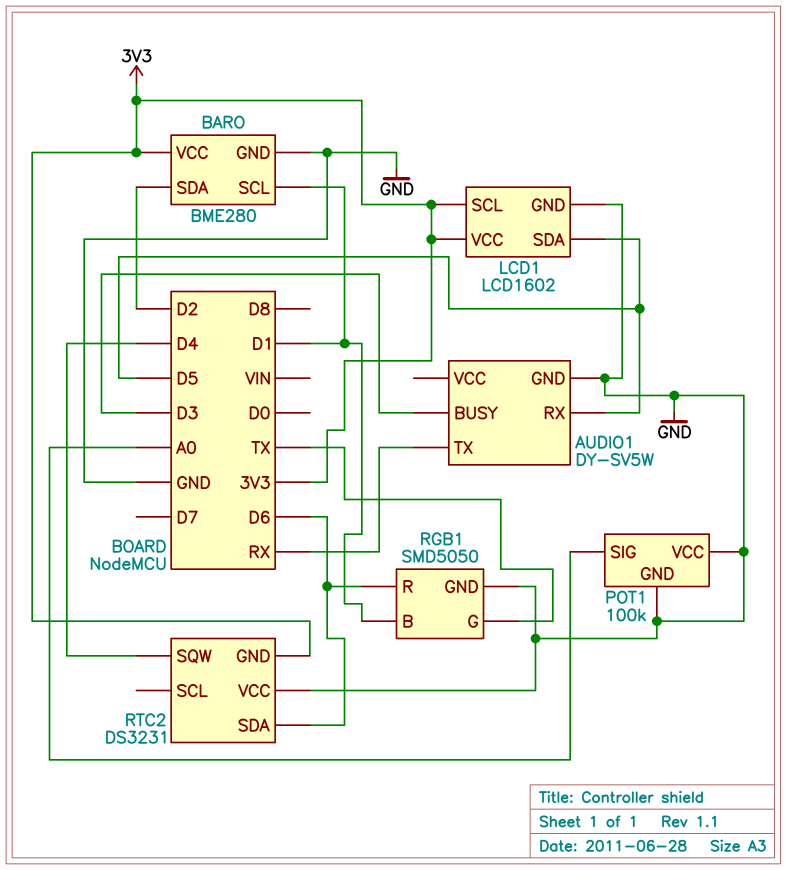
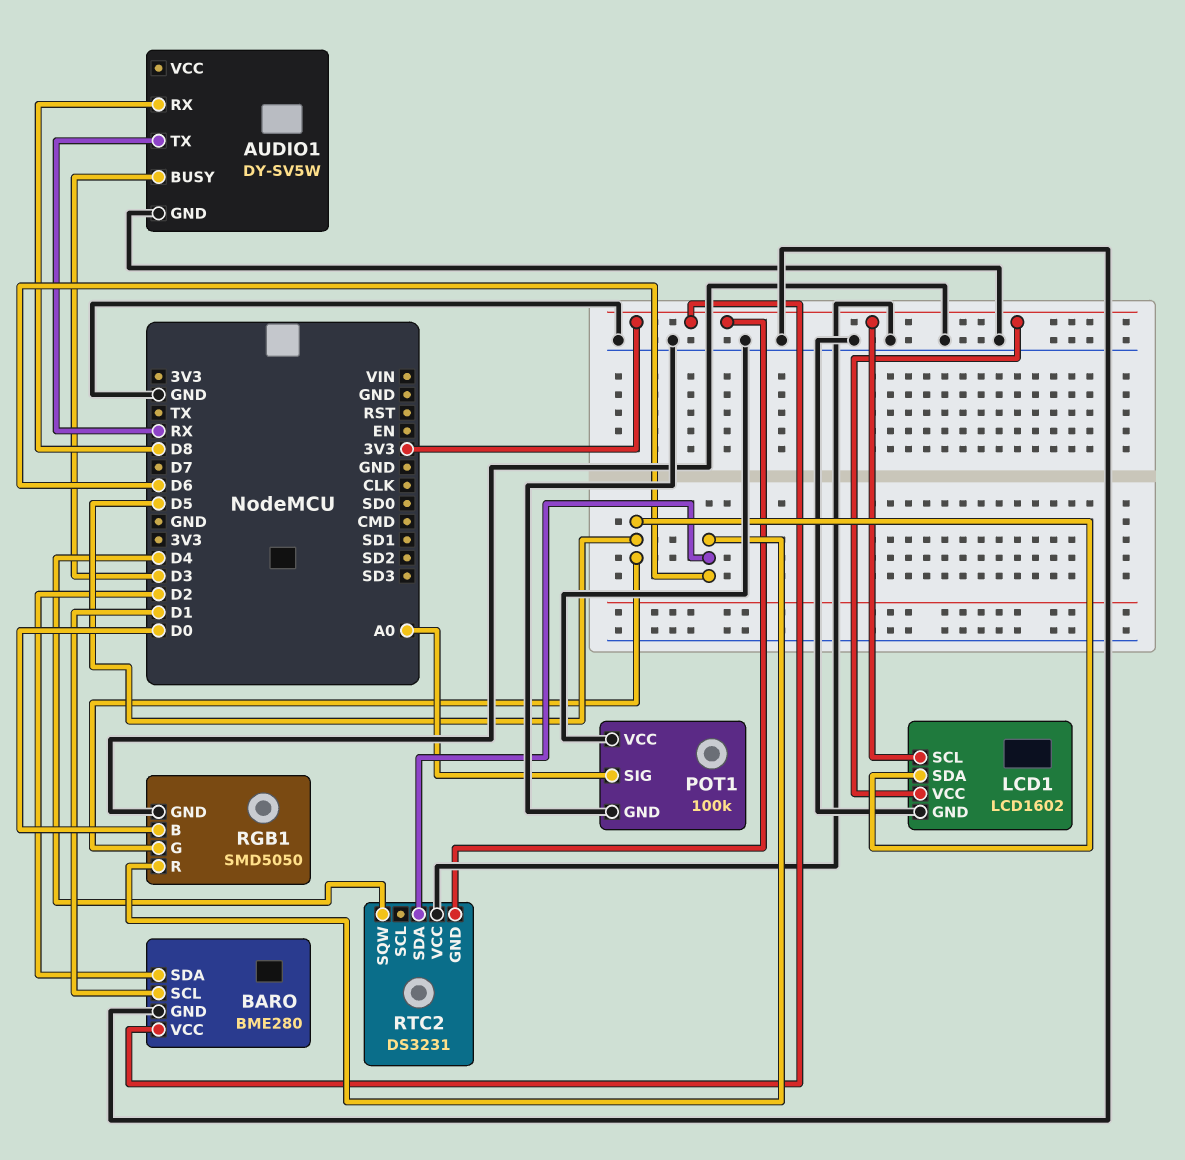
AUDIO1 pin RX: D5 -> D8
RGB1 pin B: D1 -> D0
RGB1 pin G: TX -> D5

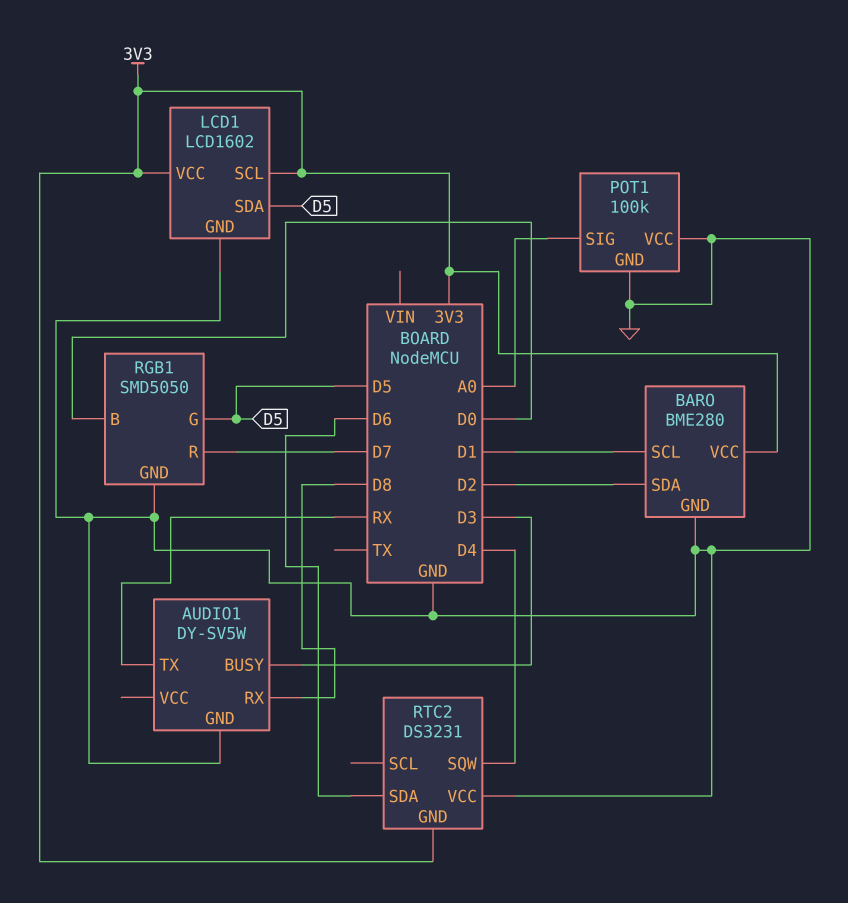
RGB1 pin R: D6 -> D7

